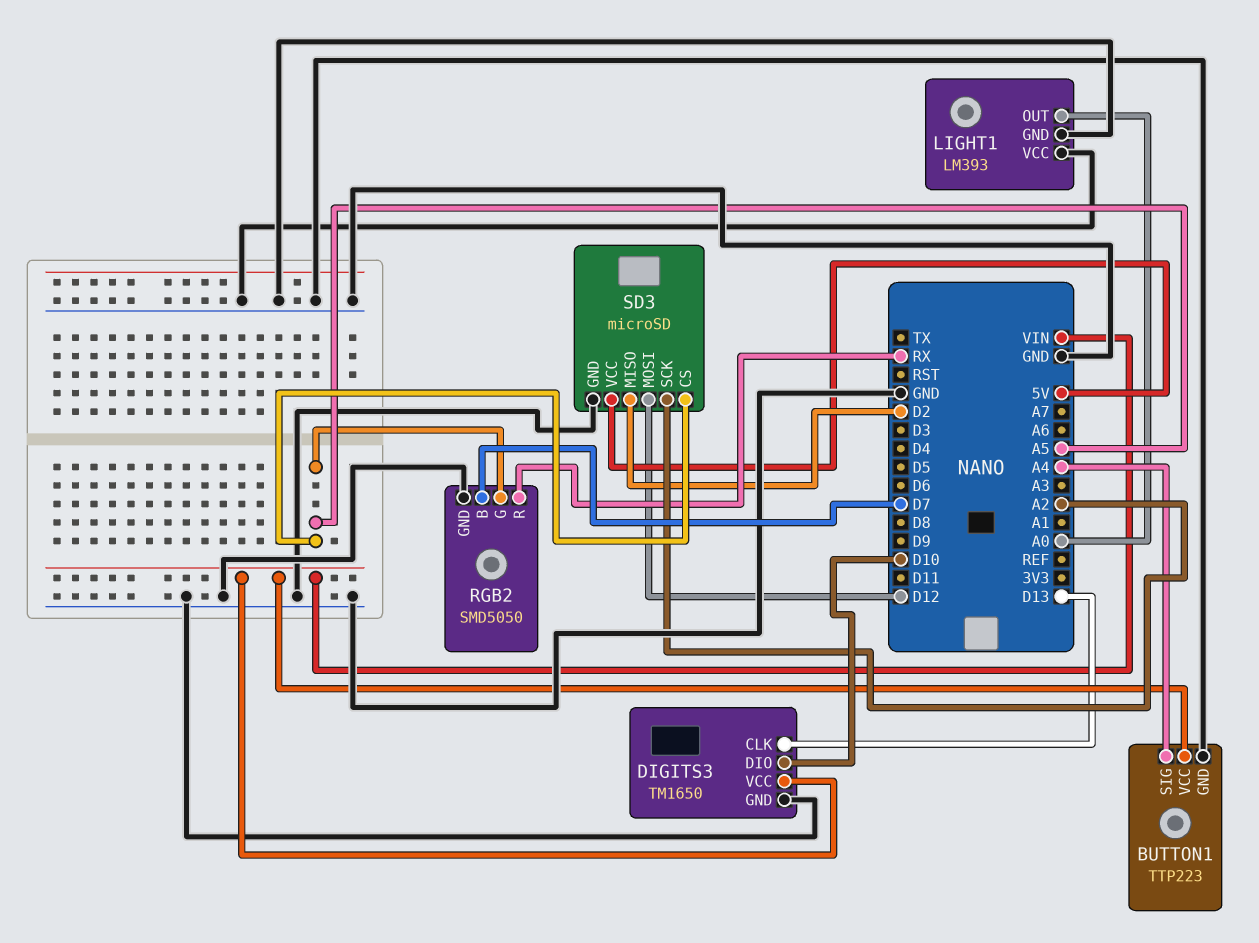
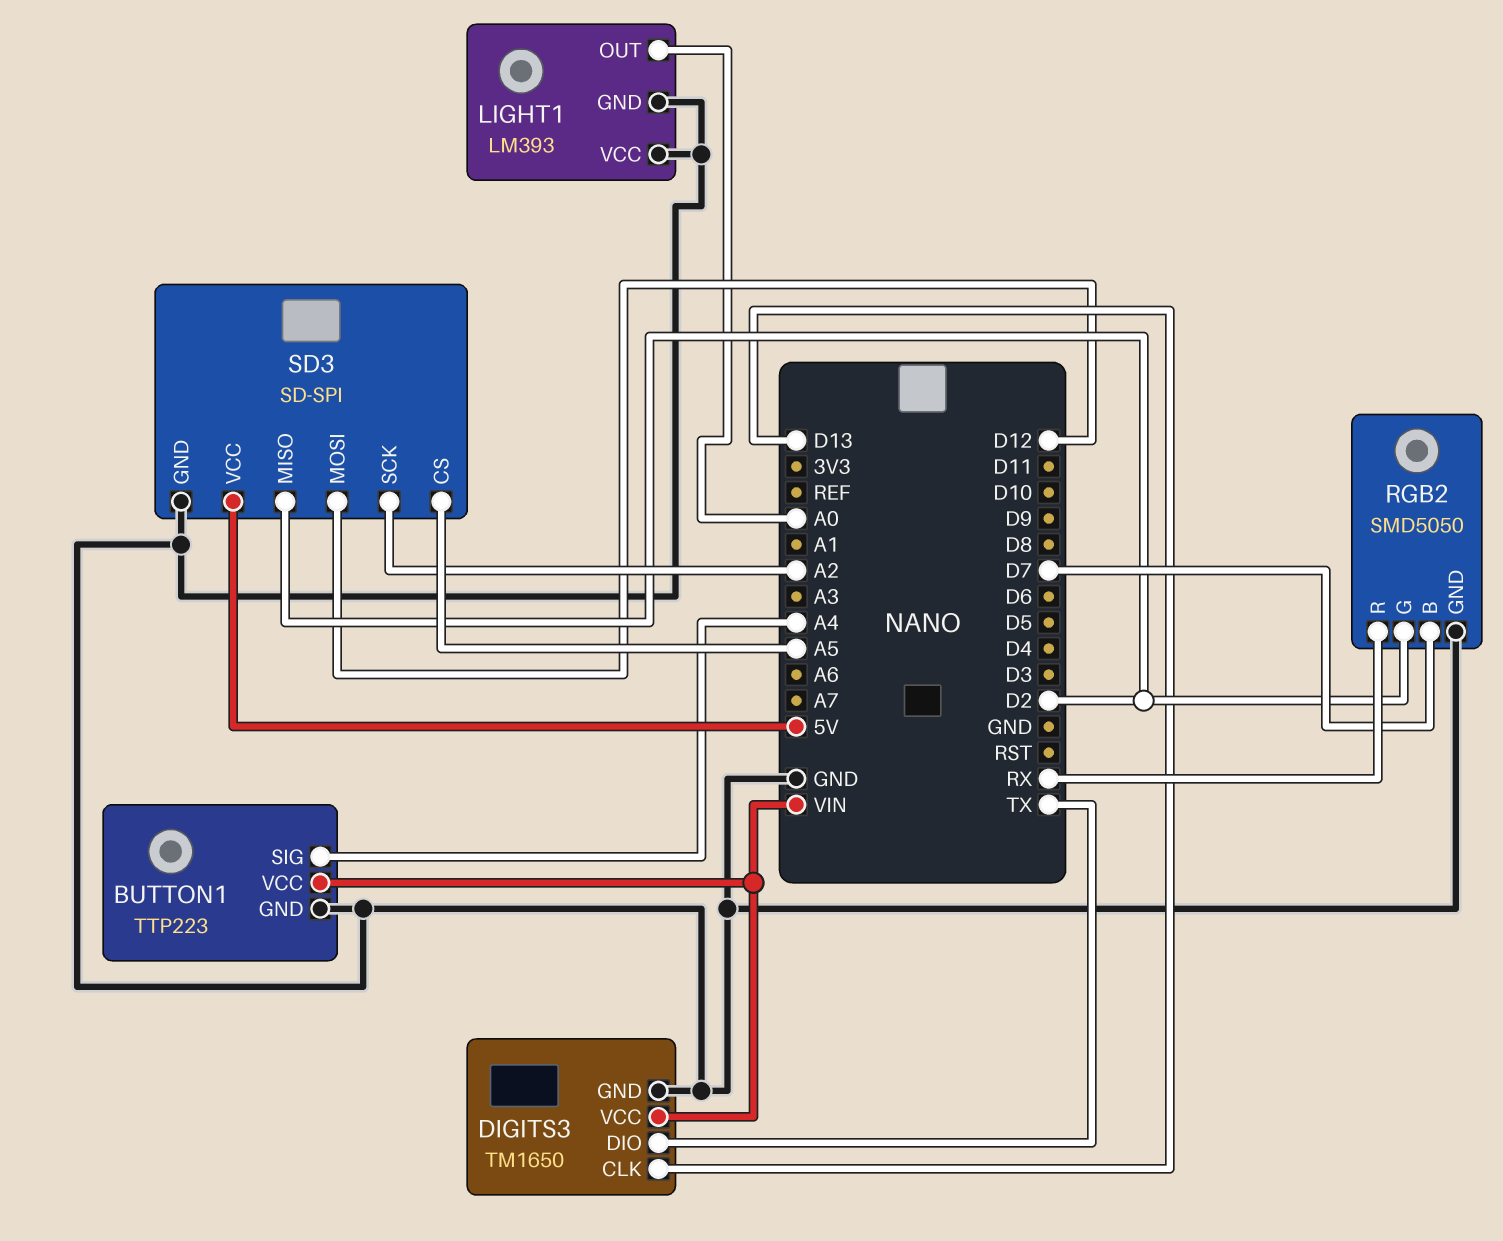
DIGITS3 pin DIO: D10 -> TX
RGB2 pin G: A5 -> D2
SD3: microSD -> SD-SPI

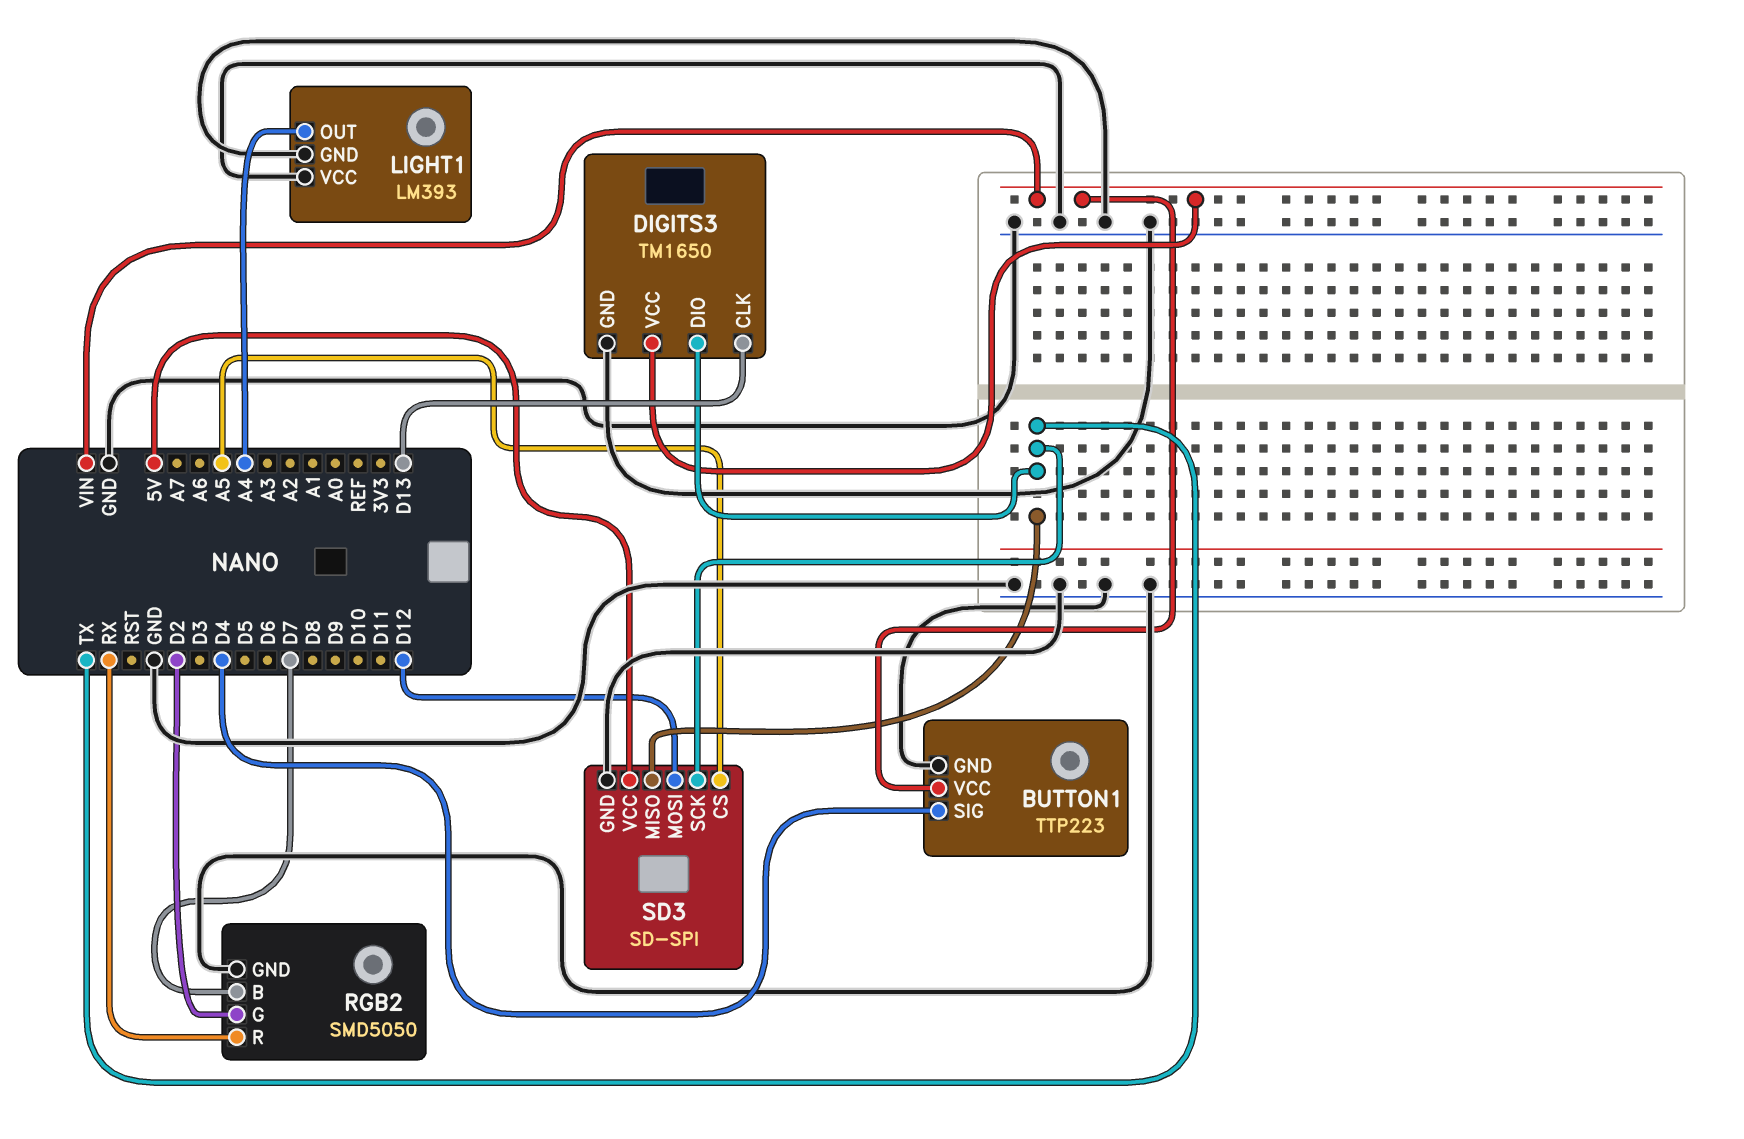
BUTTON1 pin SIG: A4 -> D4
LIGHT1 pin OUT: A0 -> A4
SD3 pin MISO: D2 -> TX
SD3 pin SCK: A2 -> TX

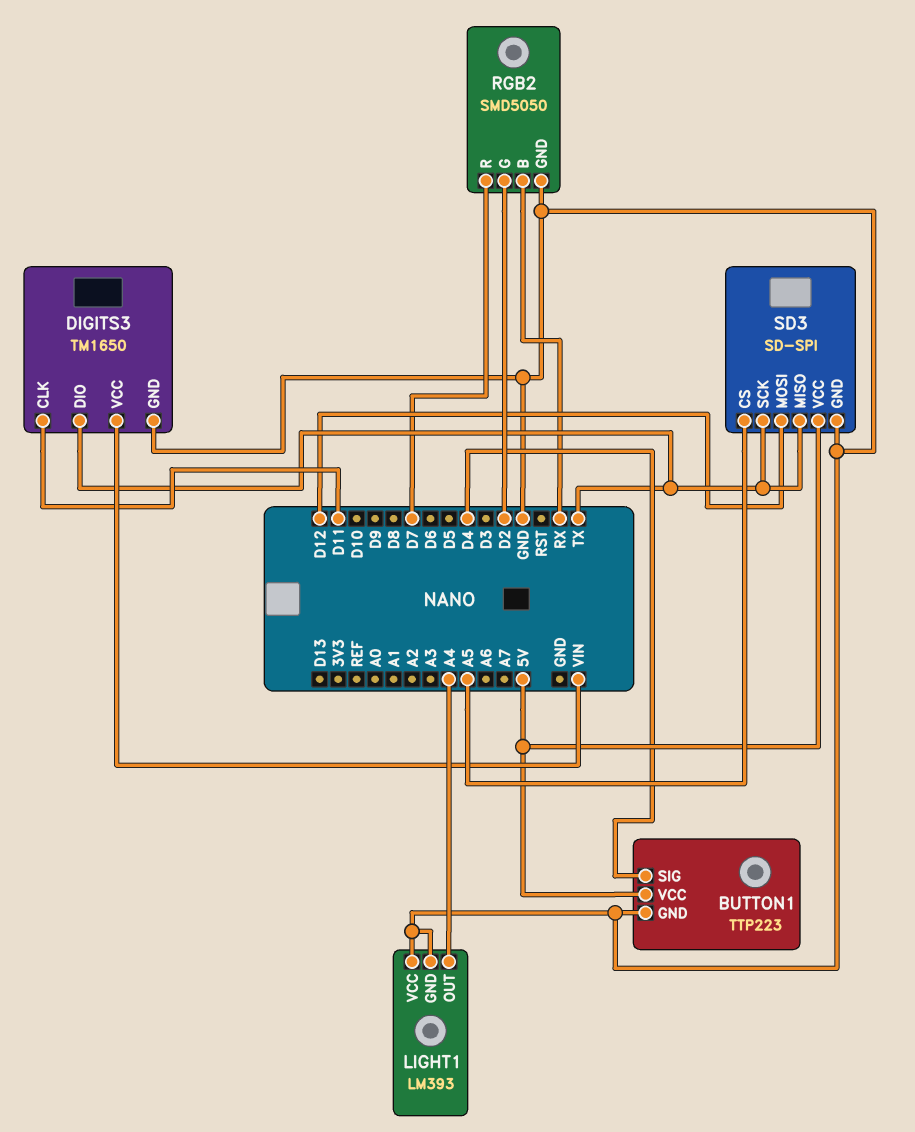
BUTTON1 pin VCC: VIN -> 5V
DIGITS3 pin CLK: D13 -> D11
RGB2 pin B: D7 -> RX
RGB2 pin R: RX -> D7

